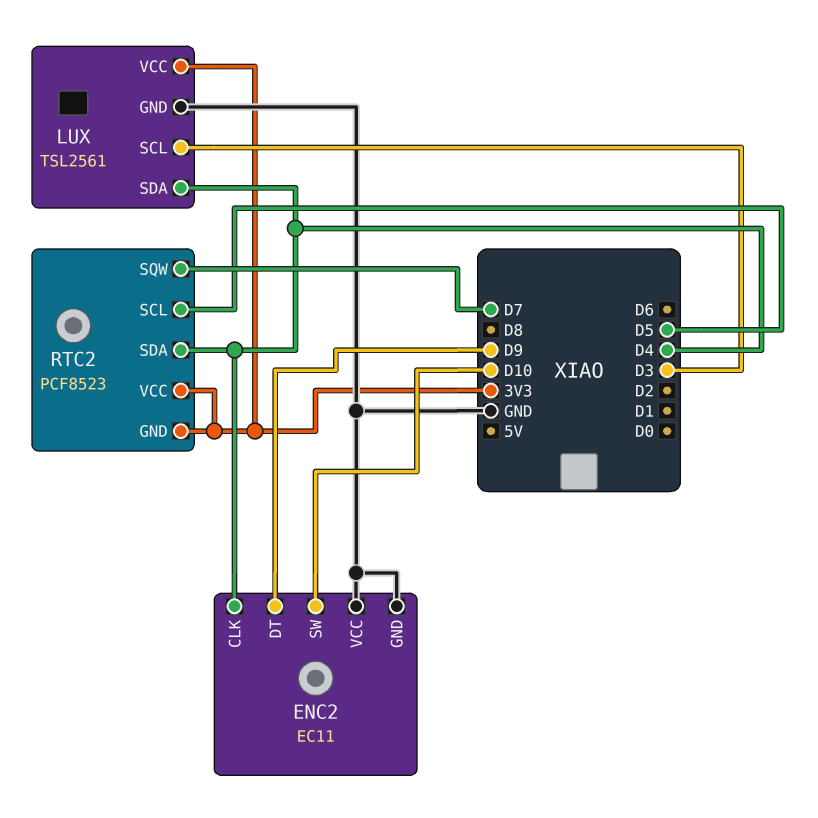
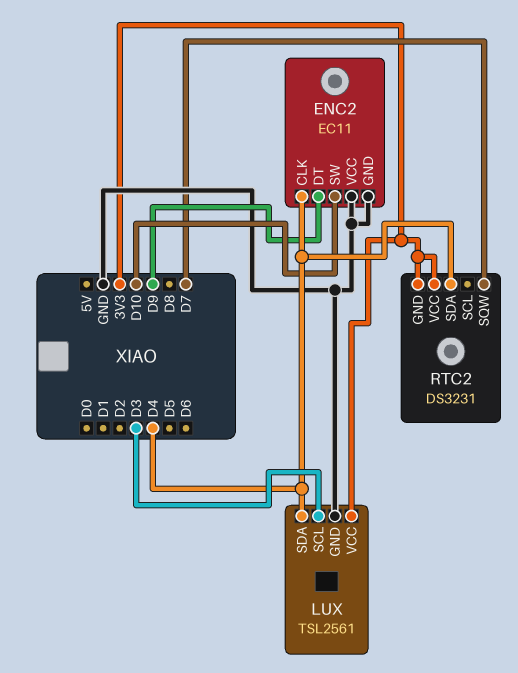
RTC2: PCF8523 -> DS3231
RTC2 pin SCL: D5 -> none

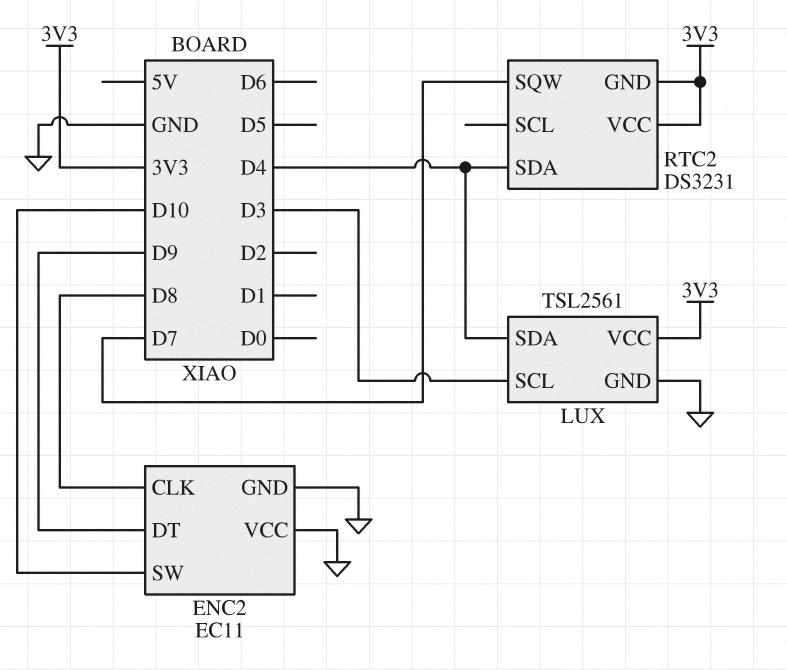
ENC2 pin CLK: D4 -> D8

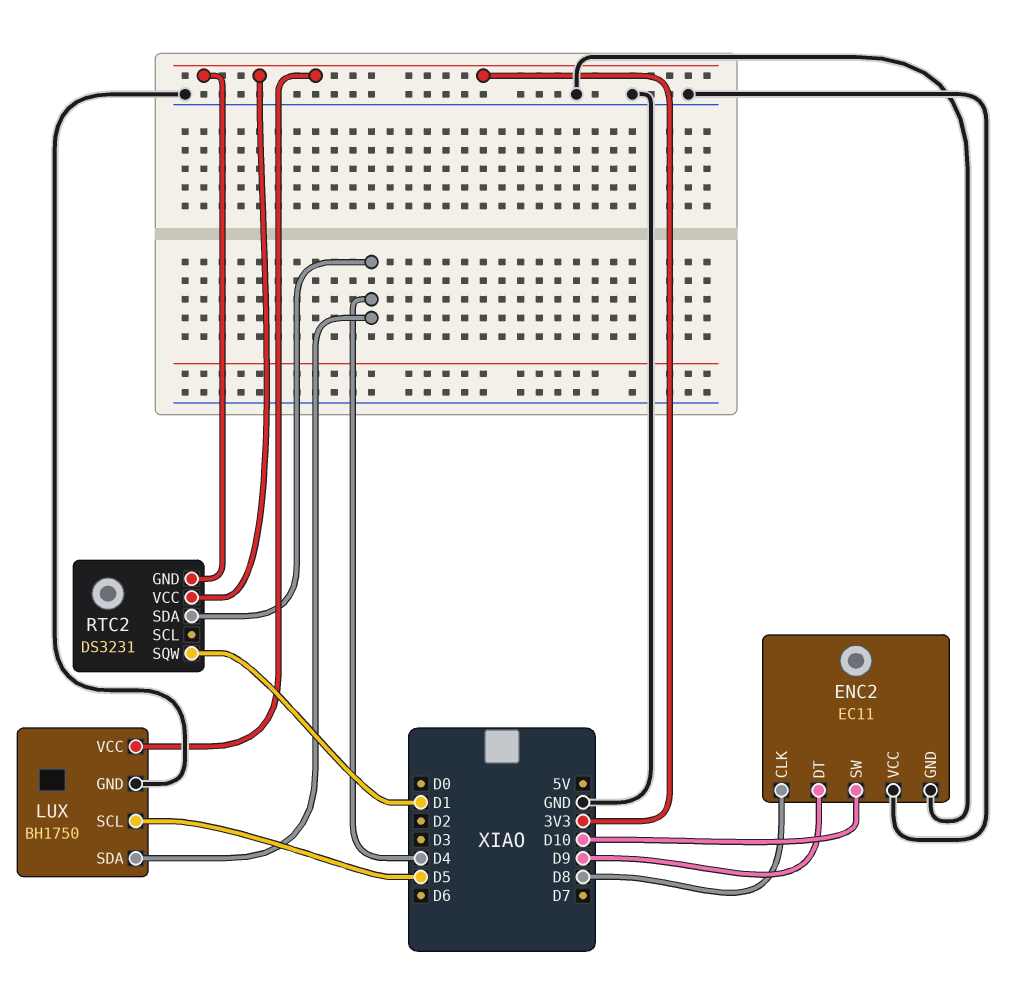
LUX: TSL2561 -> BH1750
LUX pin SCL: D3 -> D5
RTC2 pin SQW: D7 -> D1

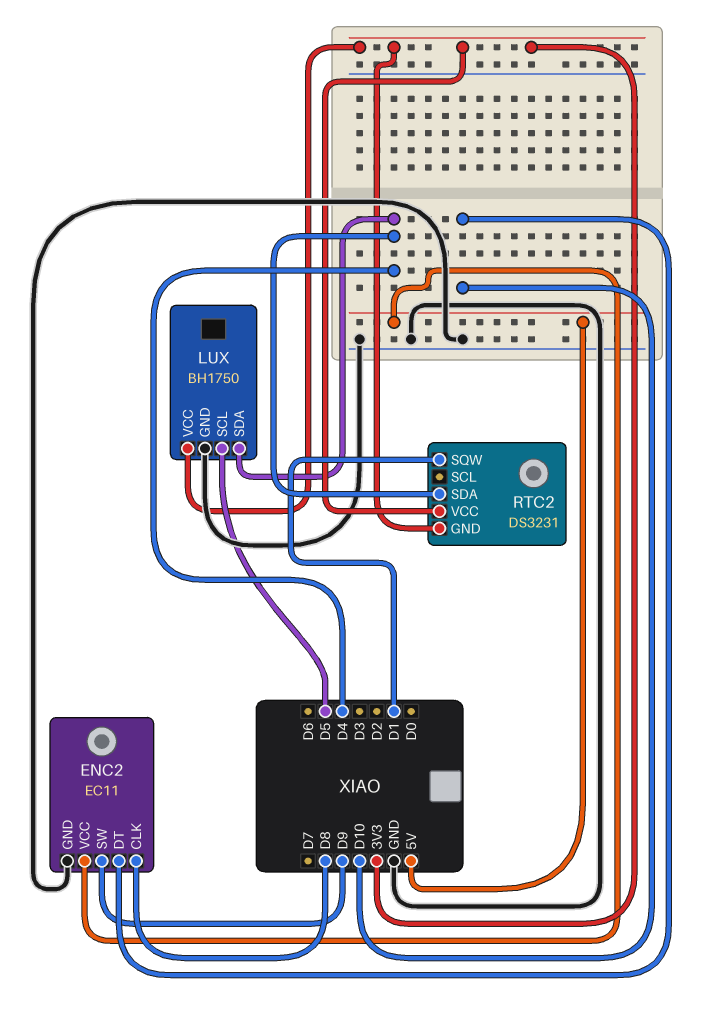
ENC2 pin DT: D9 -> D10
ENC2 pin SW: D10 -> D9
ENC2 pin VCC: GND -> 5V

